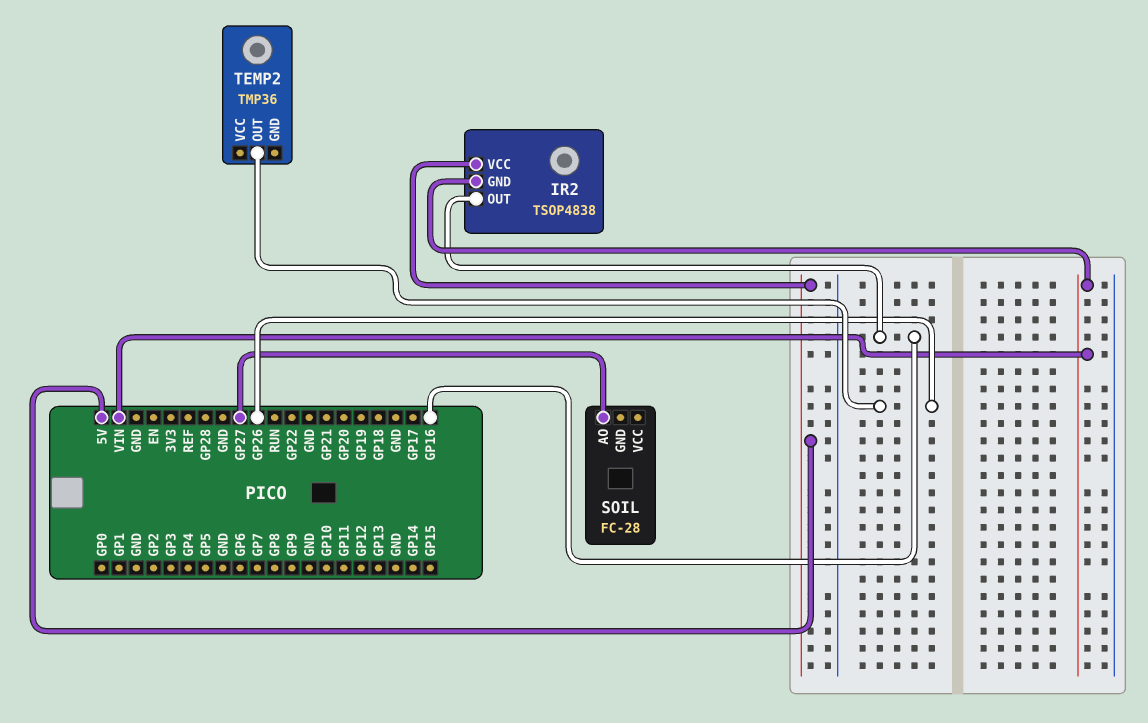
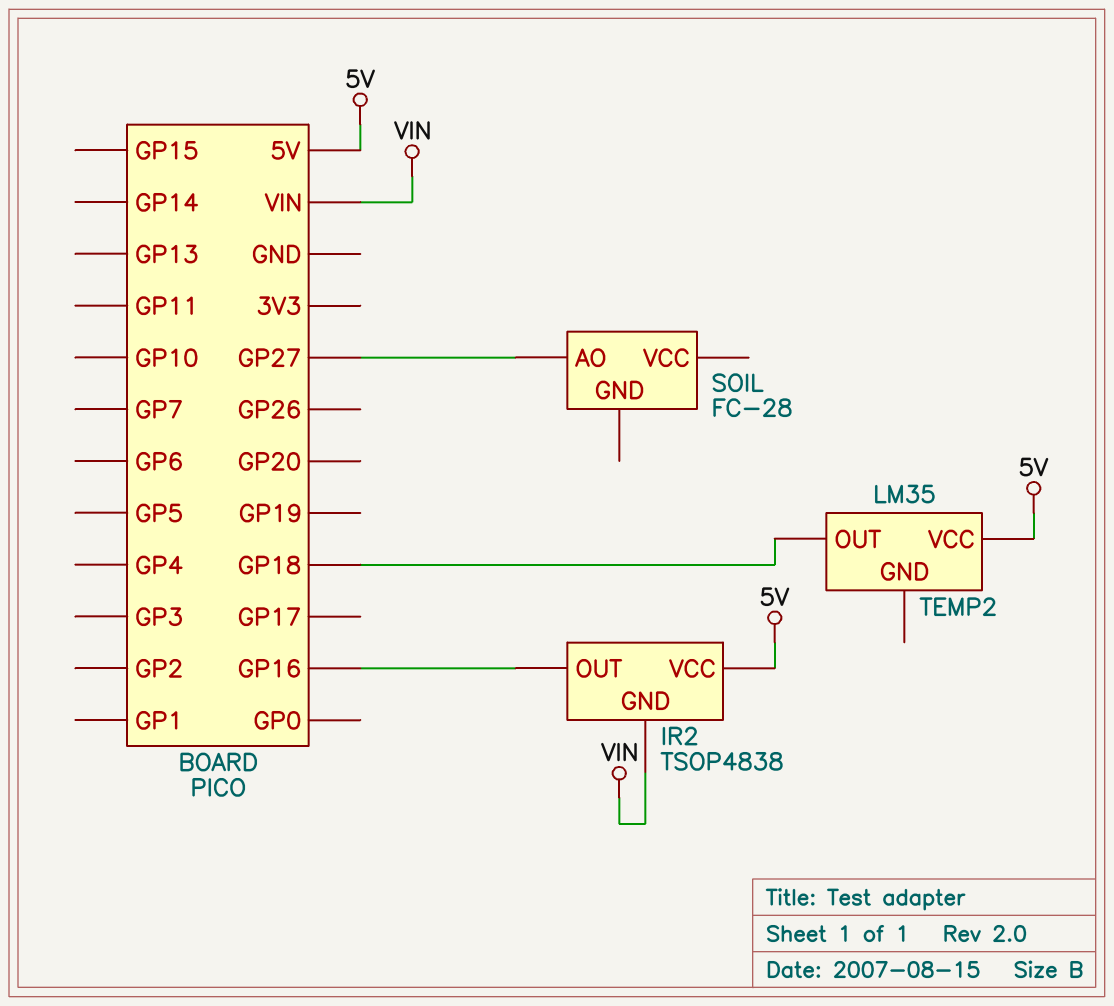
TEMP2: TMP36 -> LM35
TEMP2 pin OUT: GP26 -> GP18
TEMP2 pin VCC: none -> 5V

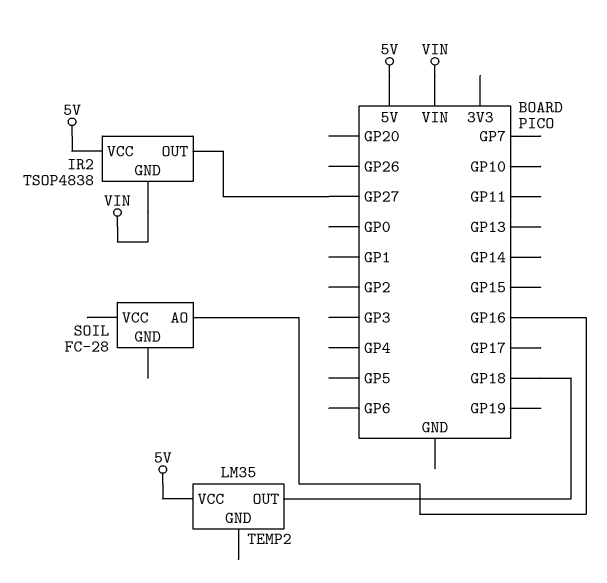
IR2 pin OUT: GP16 -> GP27
SOIL pin AO: GP27 -> GP16

